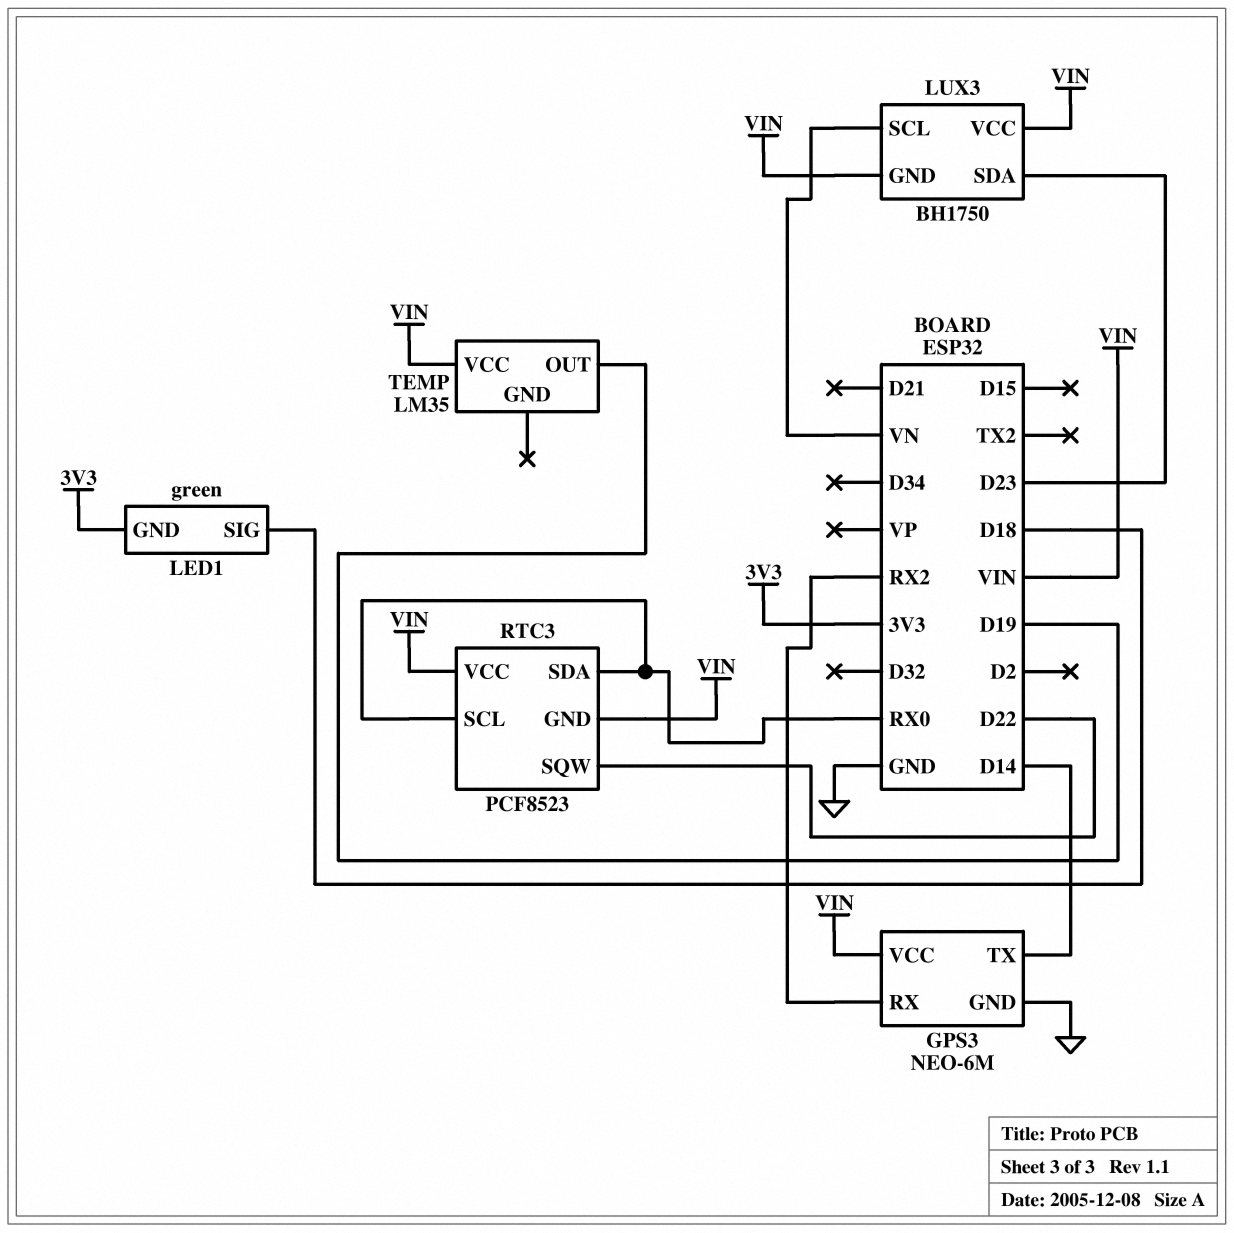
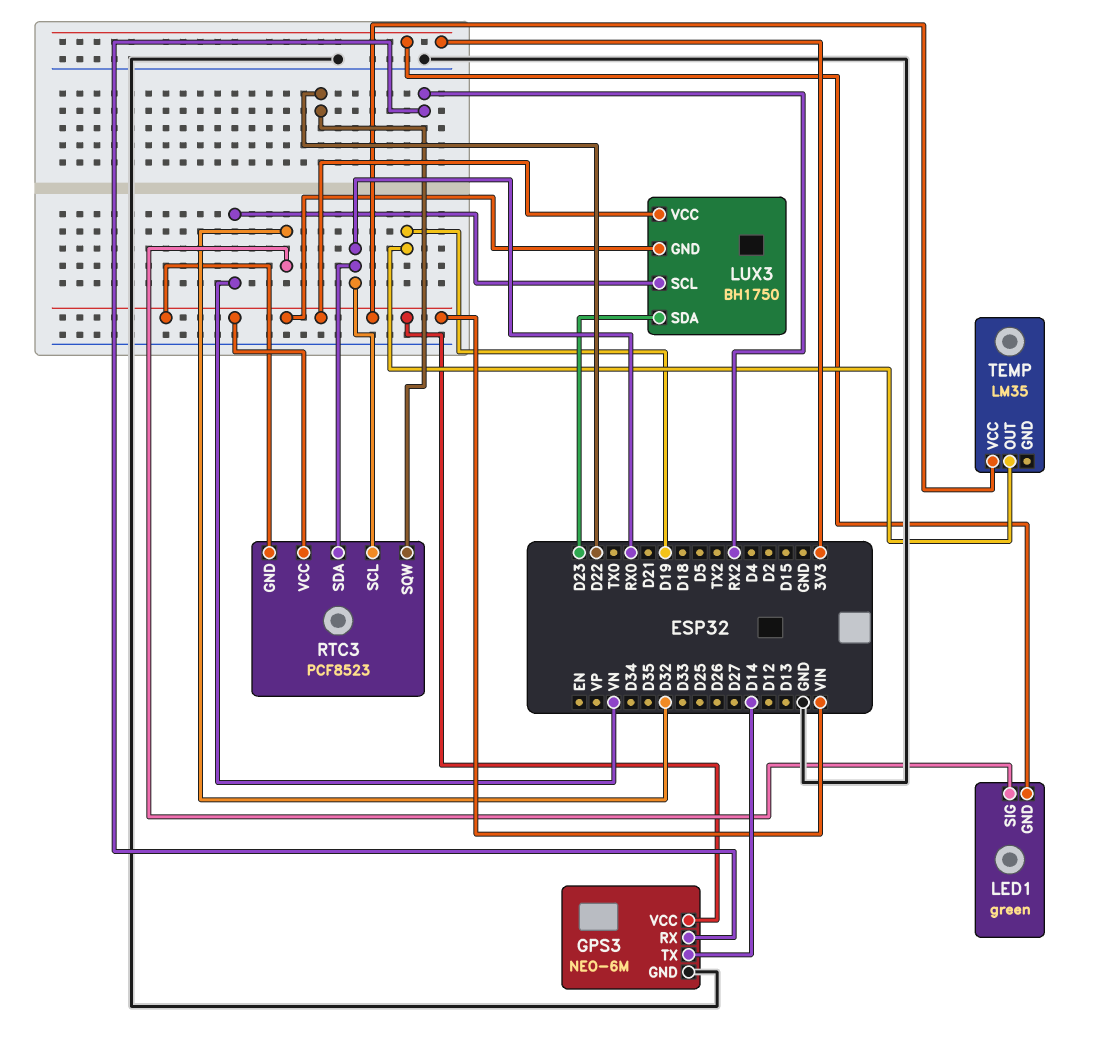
LED1 pin SIG: D18 -> D32

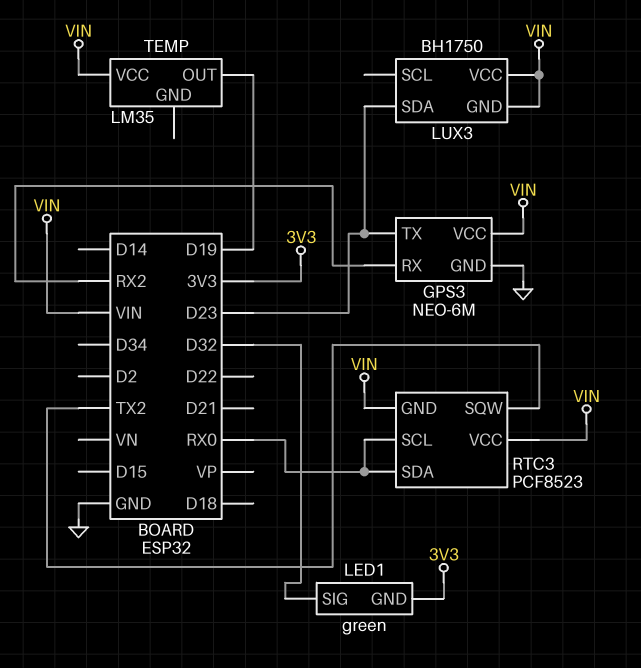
GPS3 pin TX: D14 -> D23
LUX3 pin SCL: VN -> none
RTC3 pin SQW: D22 -> TX2

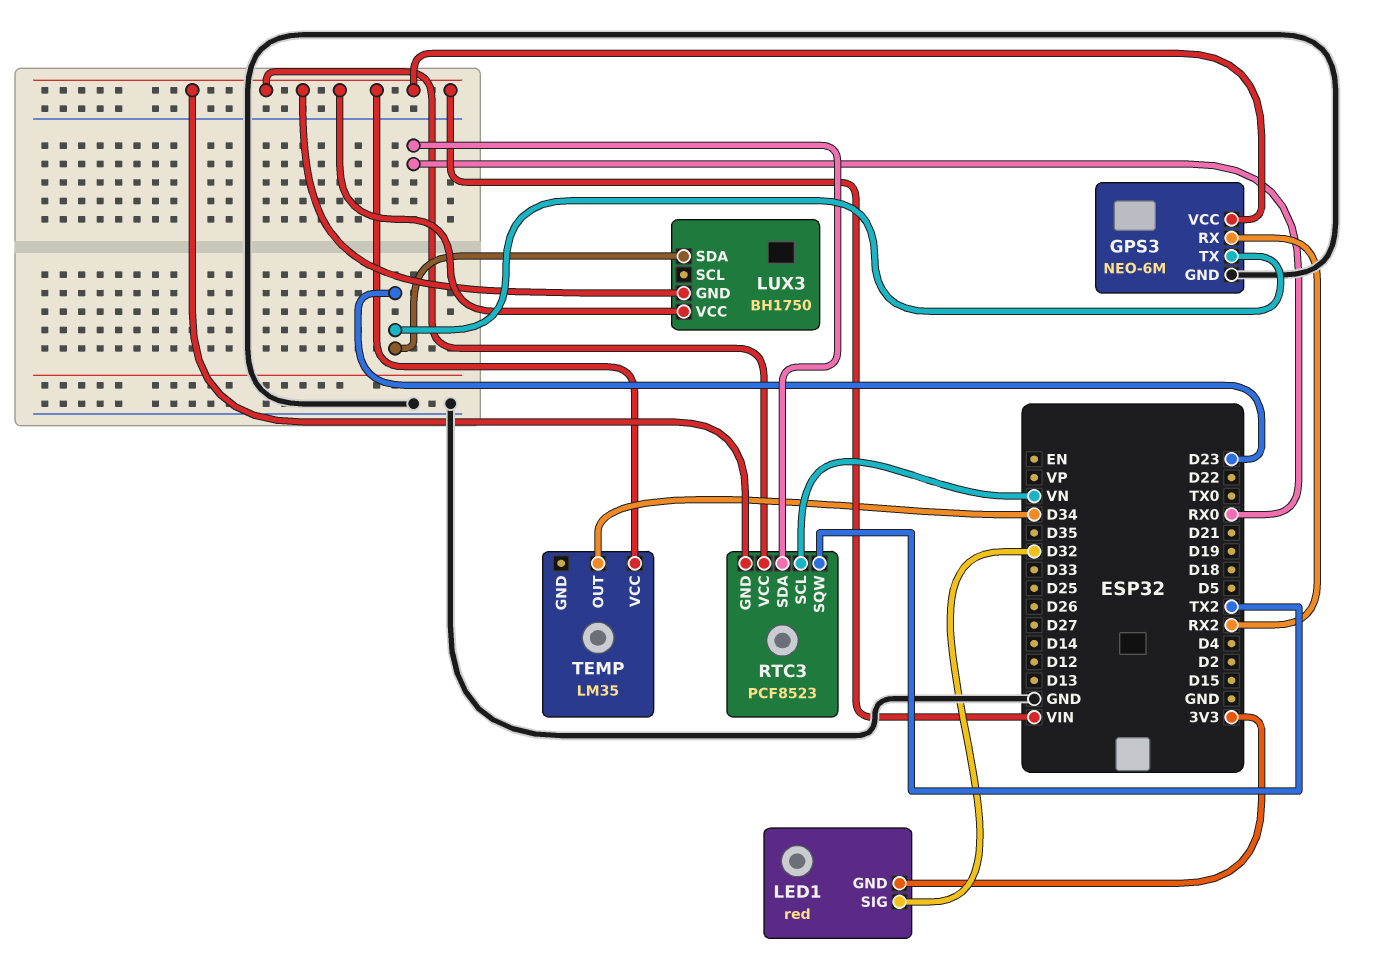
LED1: green -> red
RTC3 pin SCL: RX0 -> VN
TEMP pin OUT: D19 -> D34

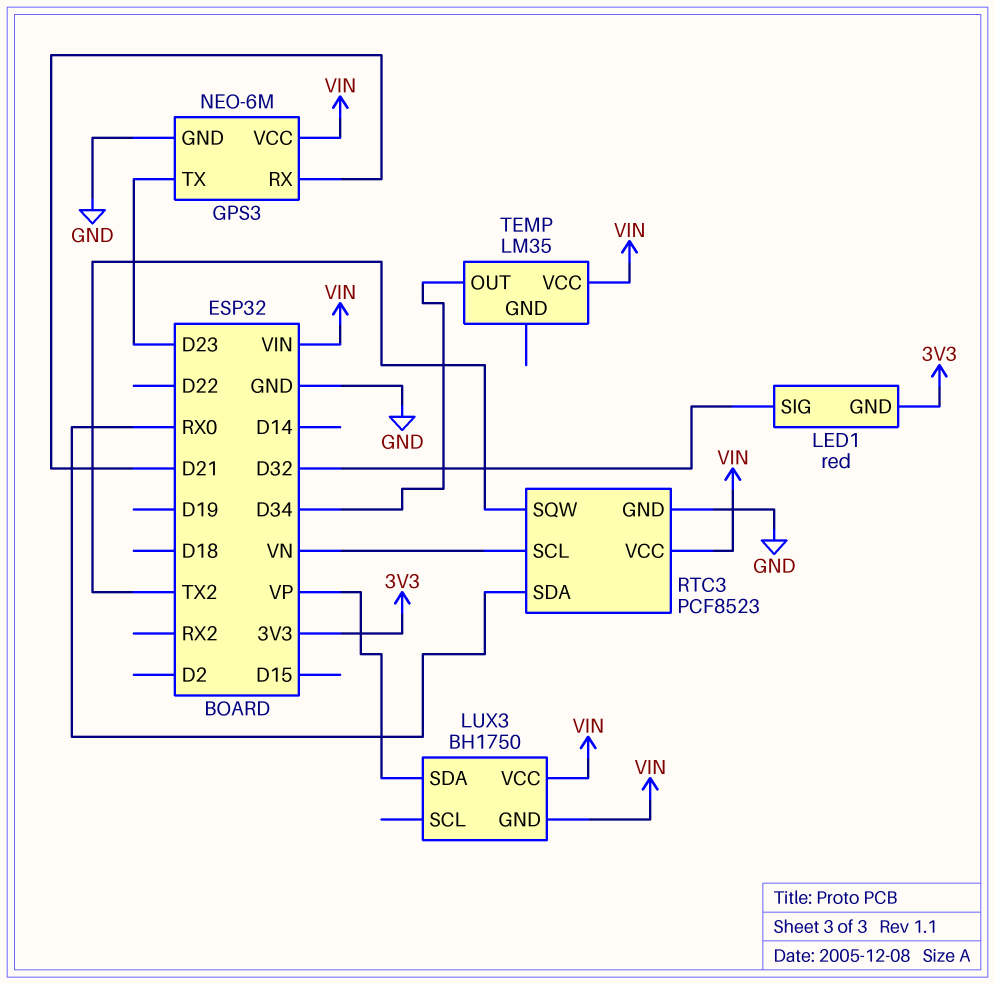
GPS3 pin RX: RX2 -> D21
LUX3 pin SDA: D23 -> VP
RTC3 pin GND: VIN -> GND

